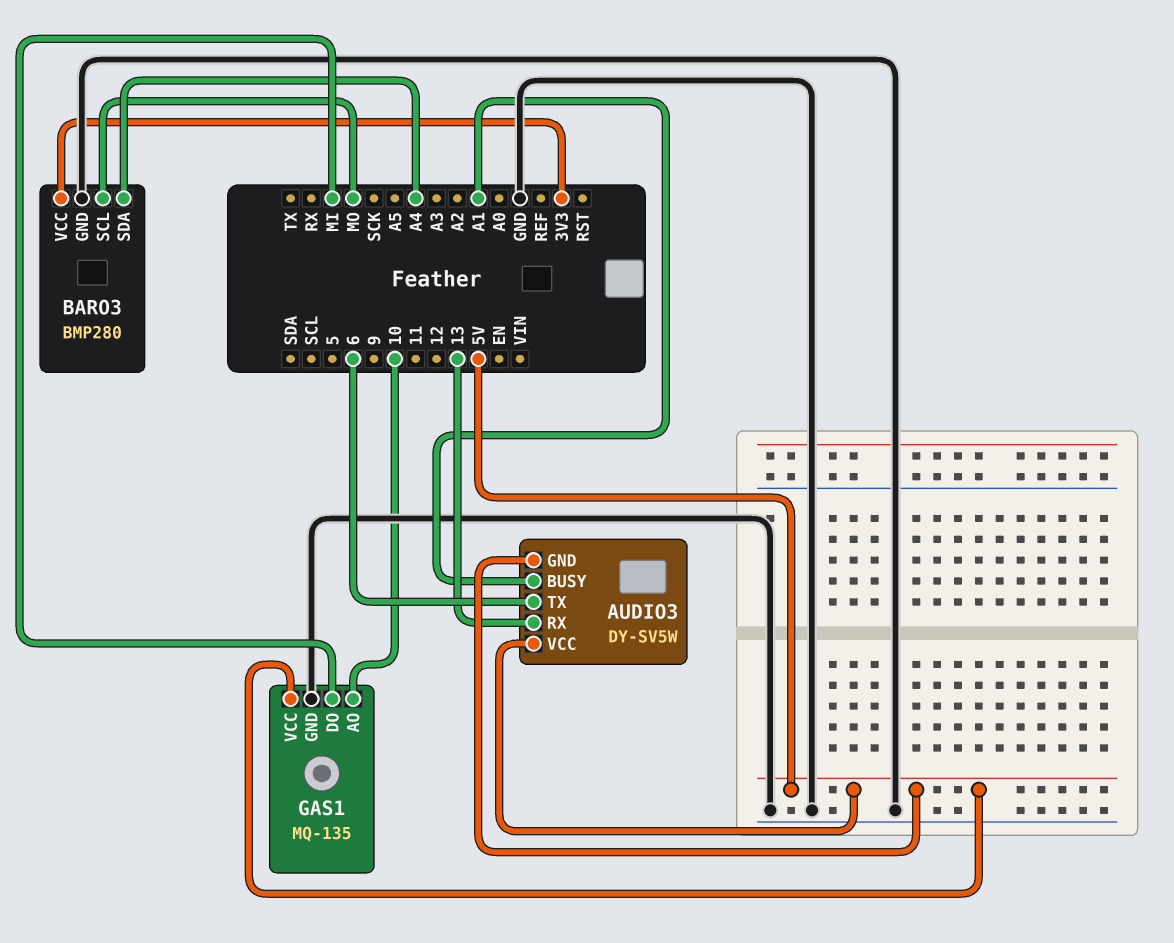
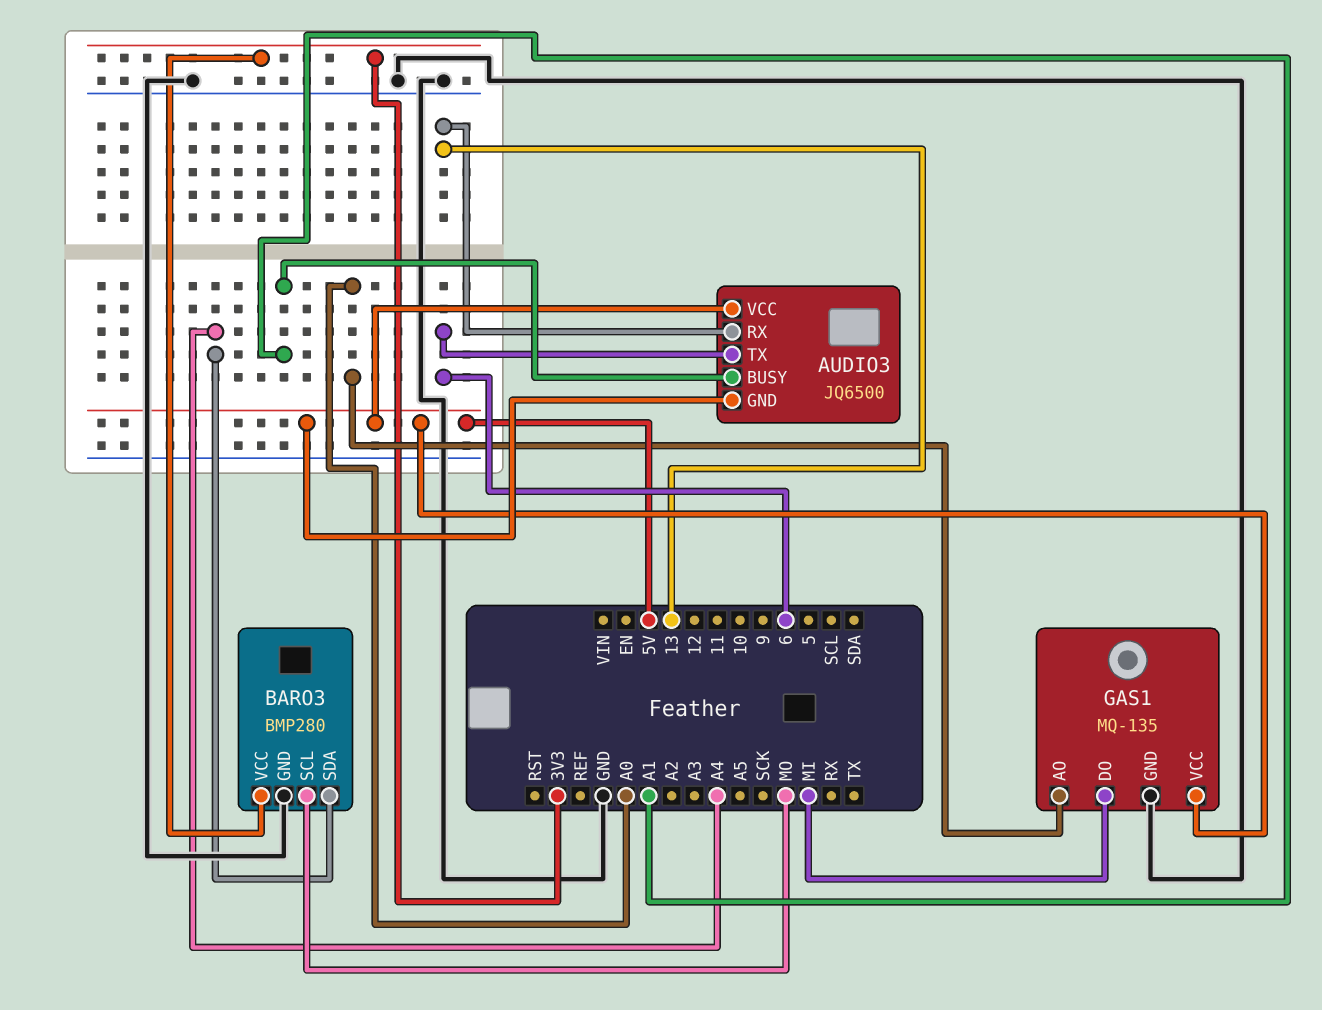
AUDIO3: DY-SV5W -> JQ6500
GAS1 pin AO: 10 -> A0

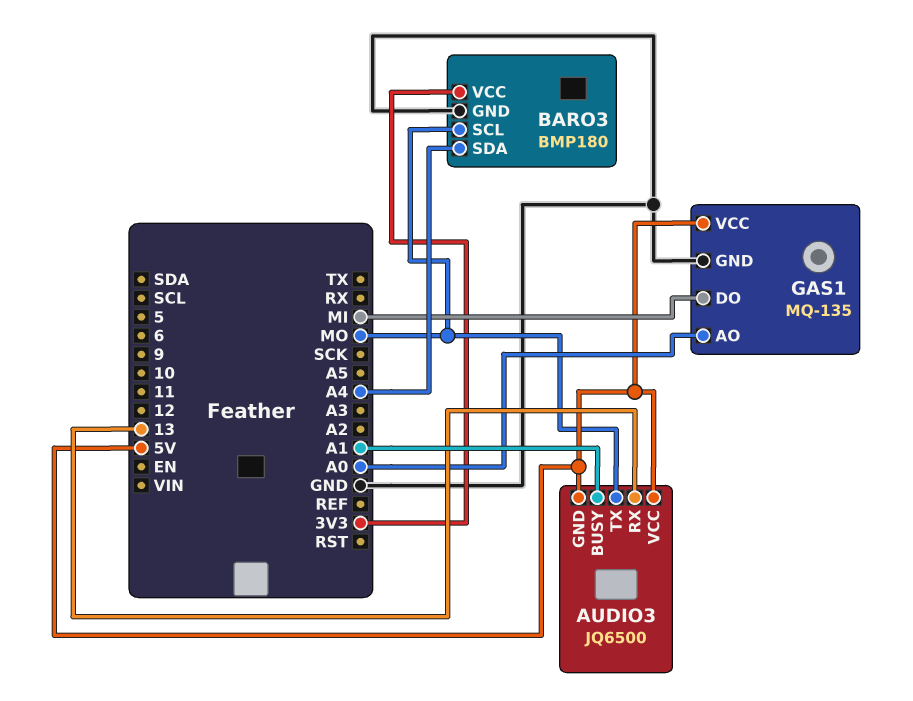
AUDIO3 pin TX: 6 -> MO
BARO3: BMP280 -> BMP180

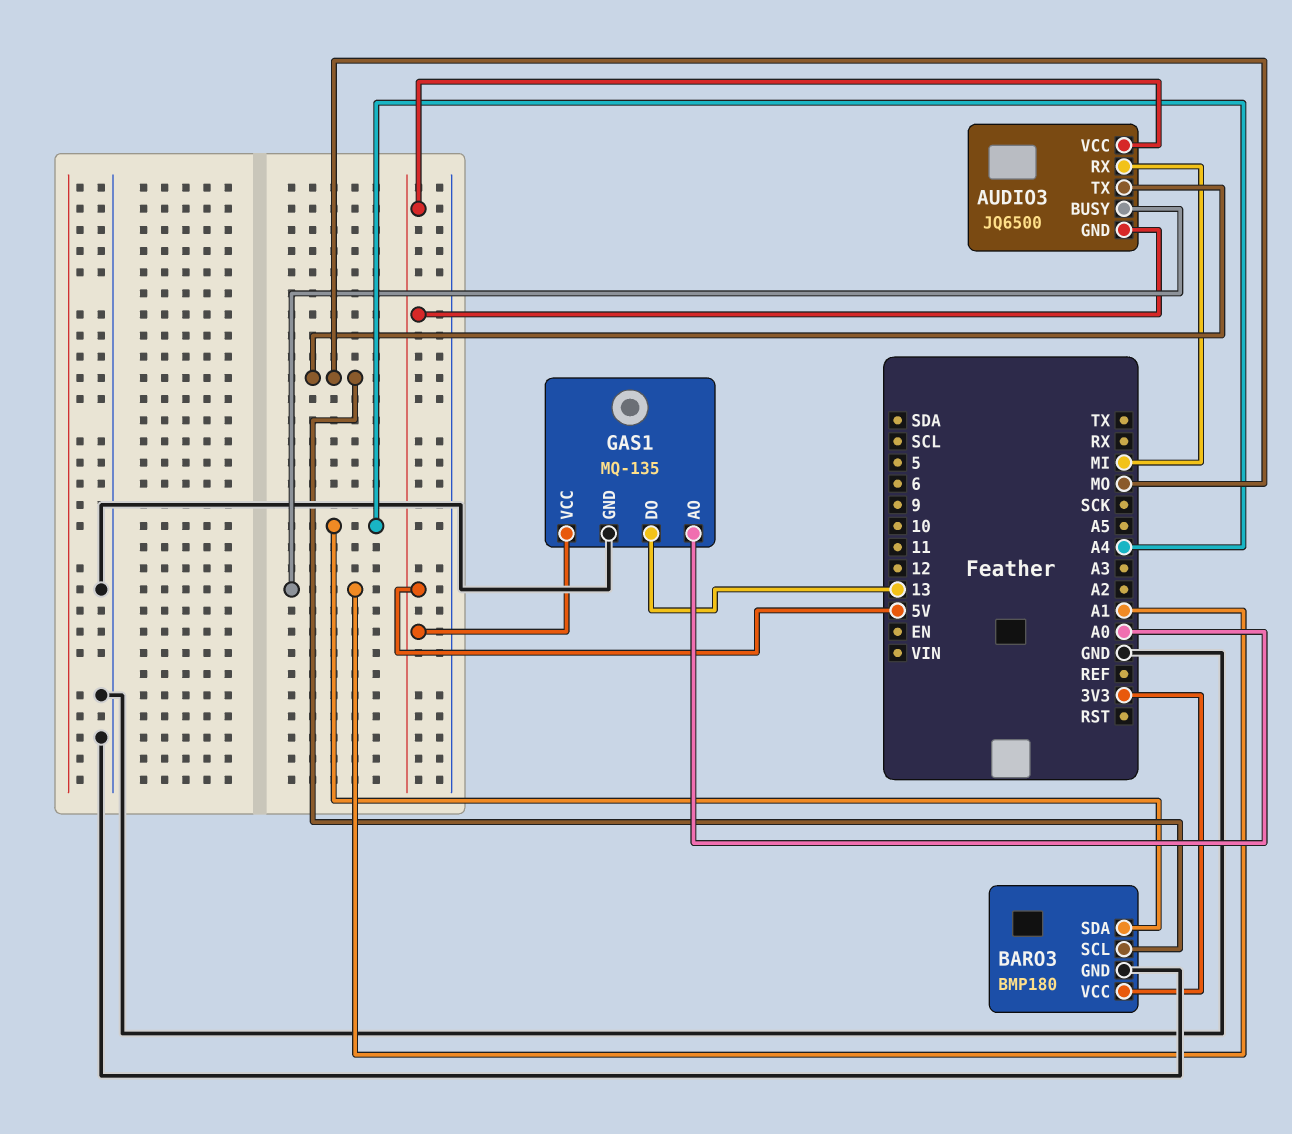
AUDIO3 pin RX: 13 -> MI
GAS1 pin DO: MI -> 13

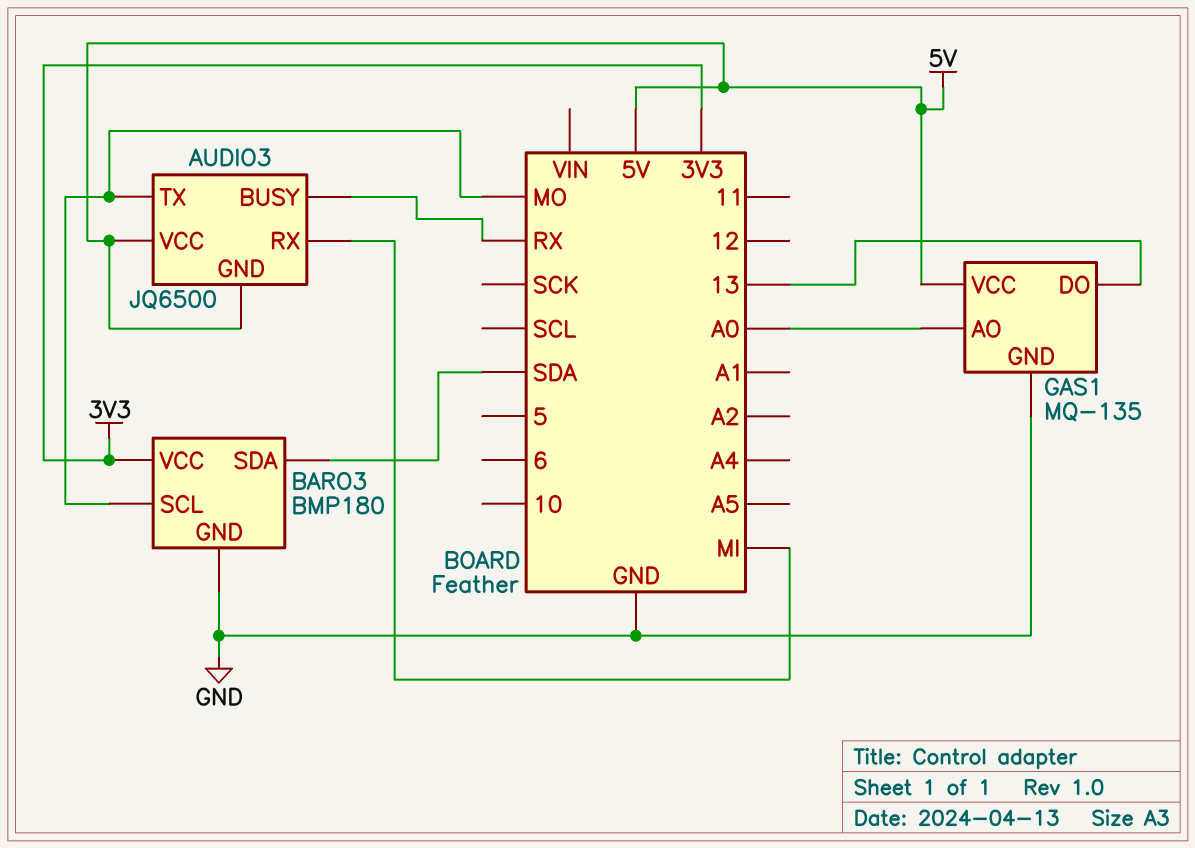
AUDIO3 pin BUSY: A1 -> RX
BARO3 pin SDA: A4 -> SDA

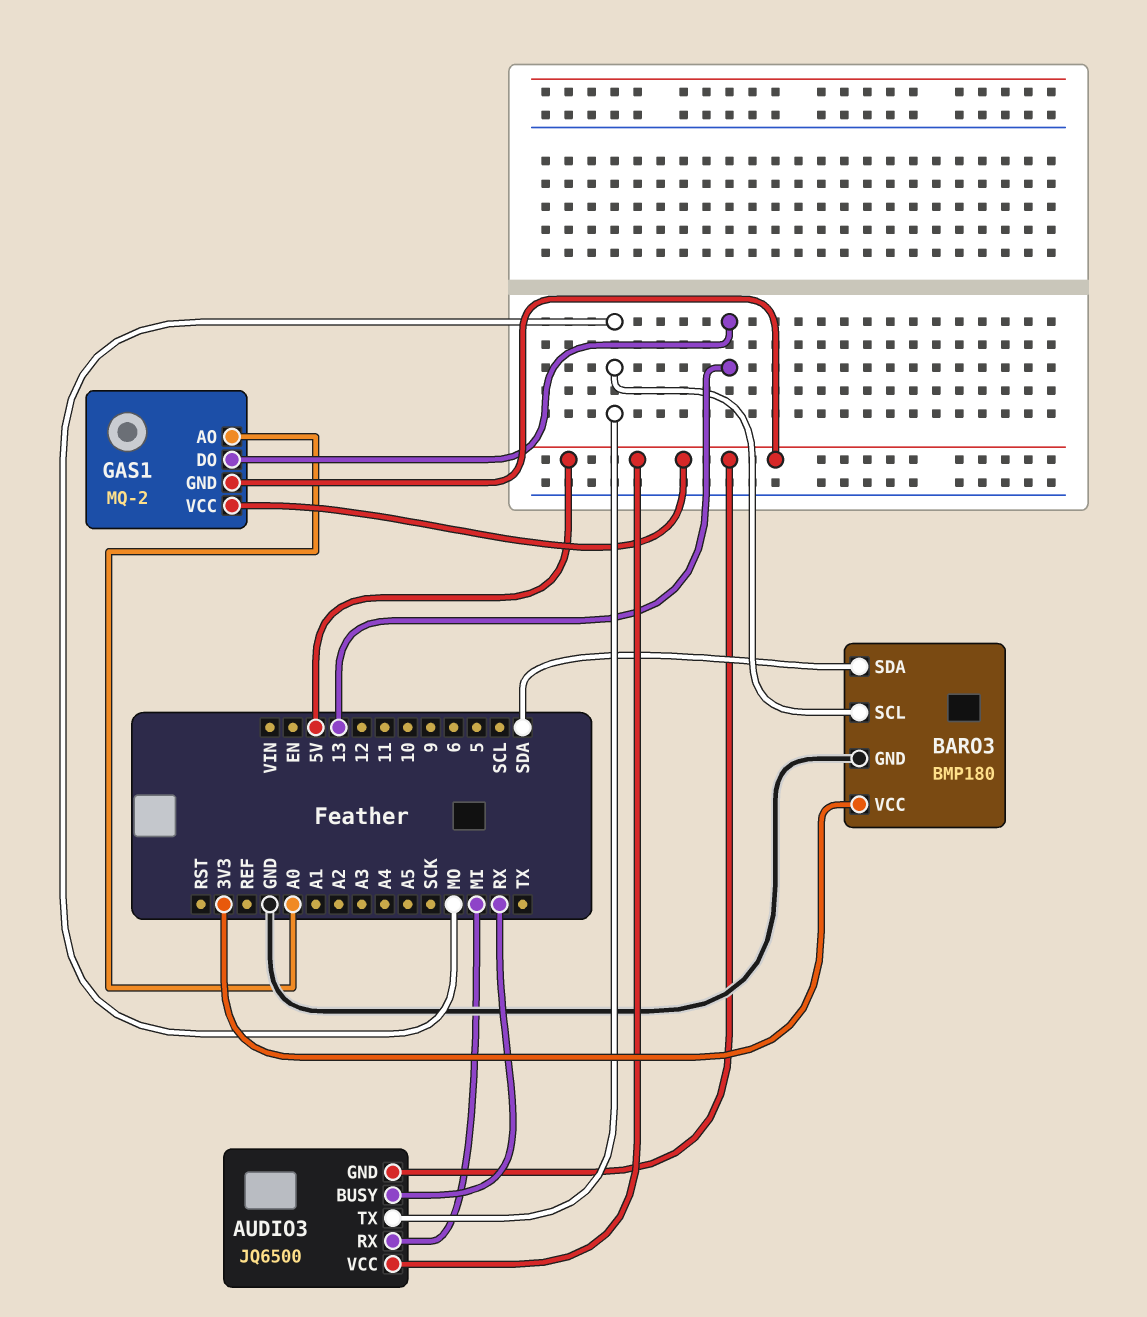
GAS1: MQ-135 -> MQ-2
GAS1 pin GND: GND -> 5V

